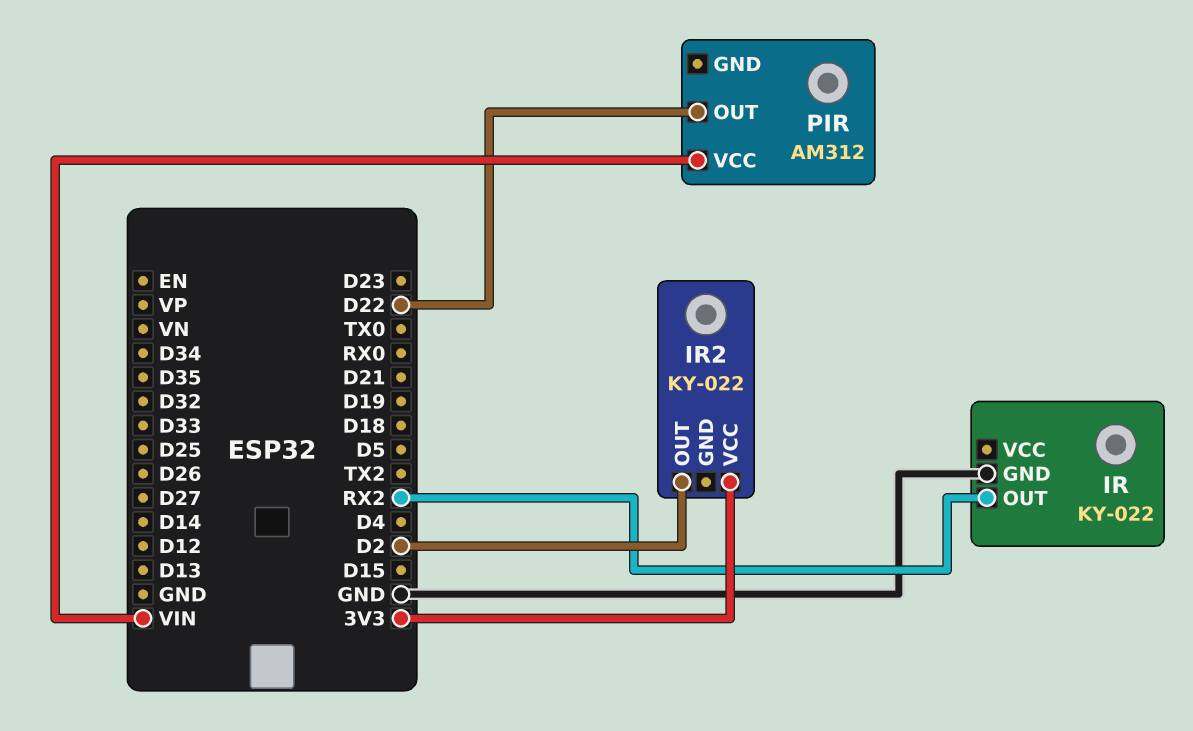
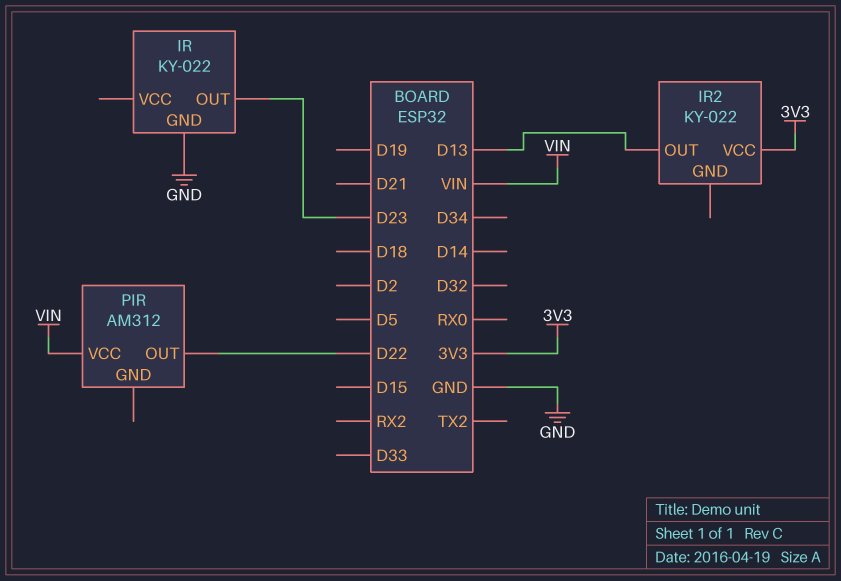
IR pin OUT: RX2 -> D23
IR2 pin OUT: D2 -> D13

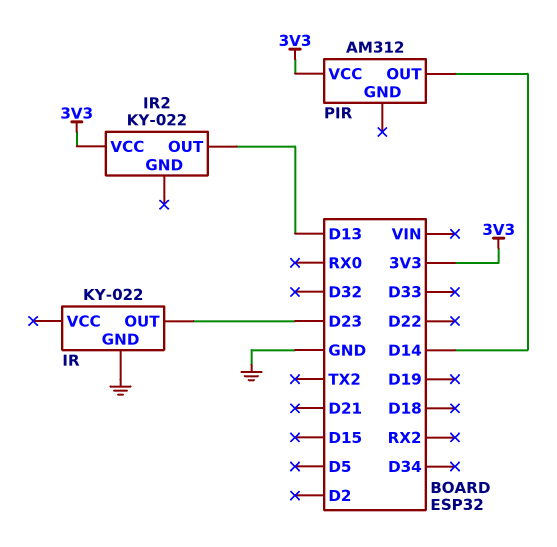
PIR pin OUT: D22 -> D14
PIR pin VCC: VIN -> 3V3

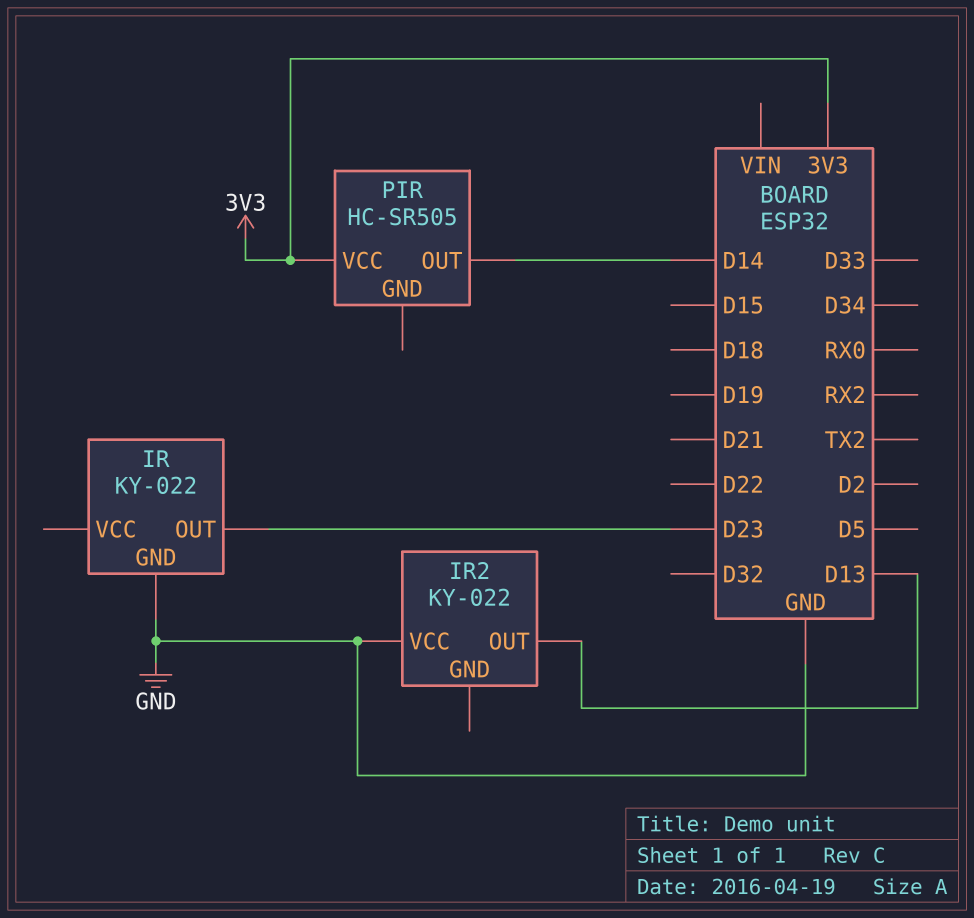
IR2 pin VCC: 3V3 -> GND
PIR: AM312 -> HC-SR505

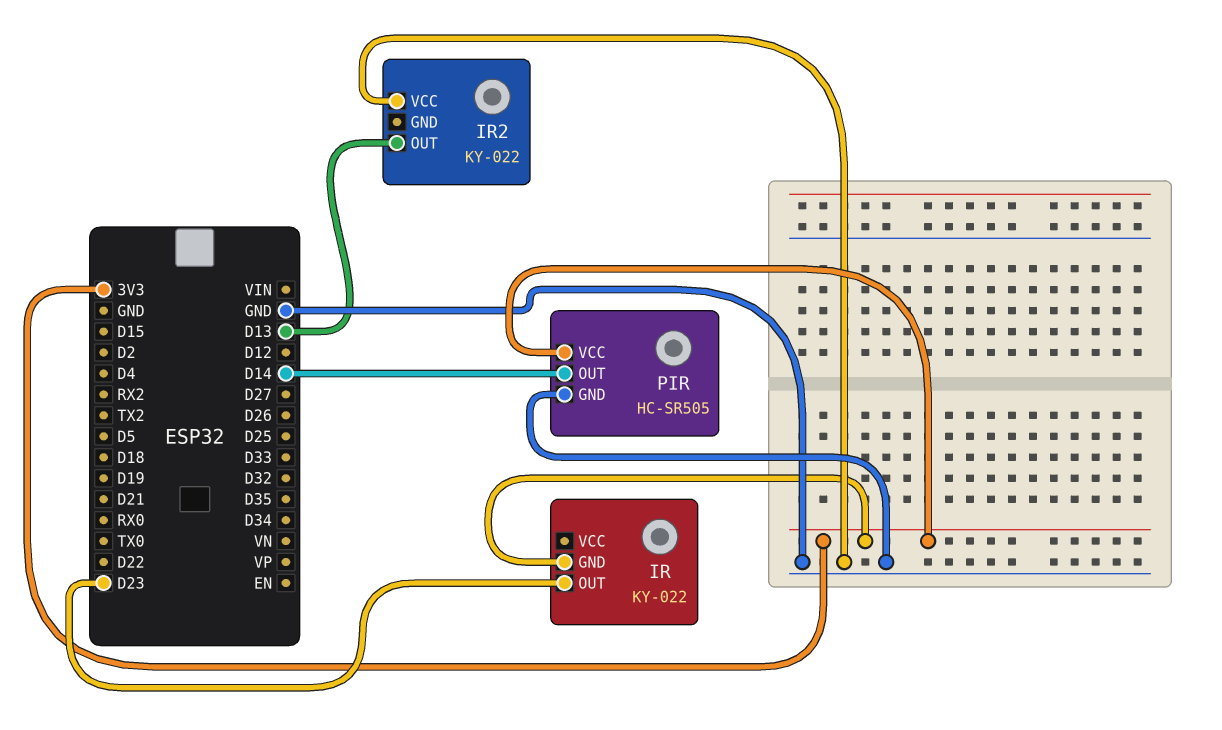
IR pin GND: GND -> 3V3
PIR pin GND: none -> GND

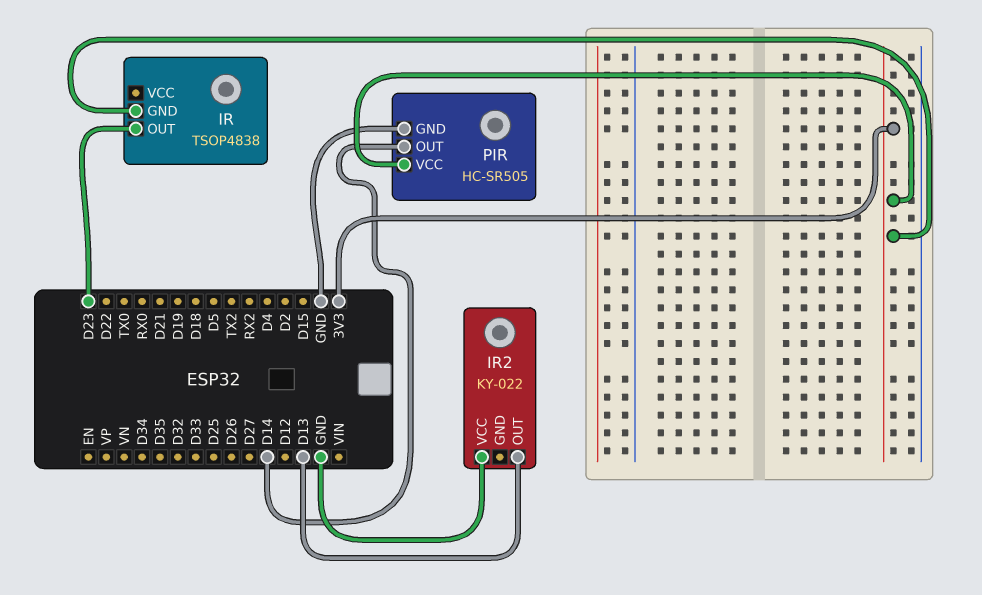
IR: KY-022 -> TSOP4838

